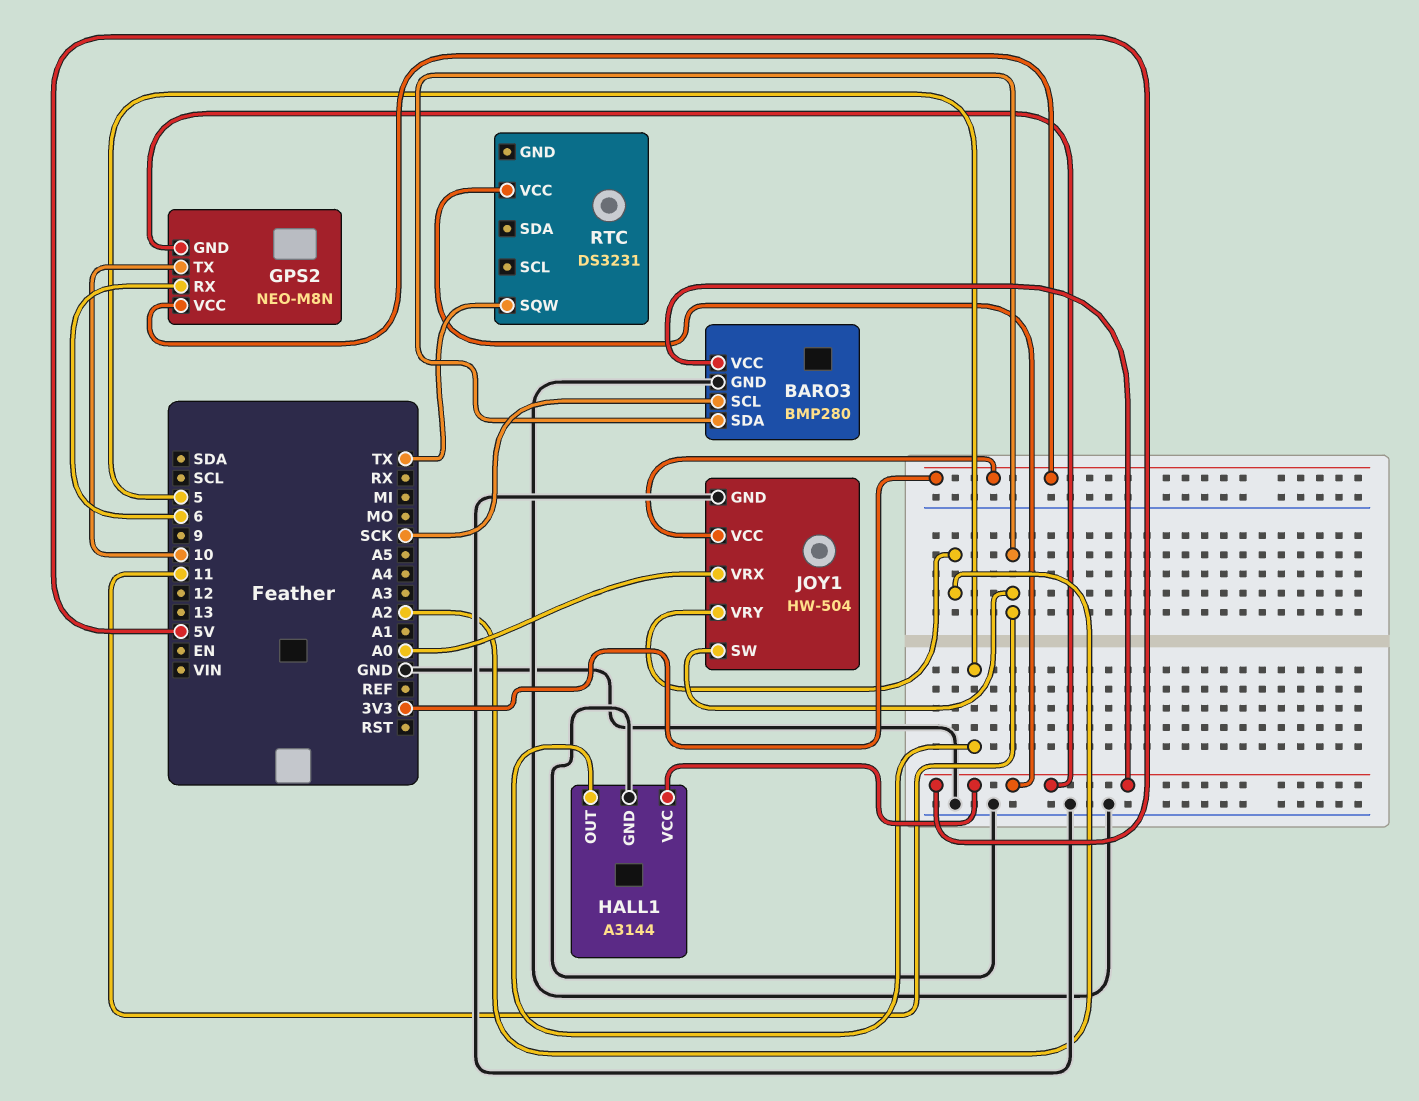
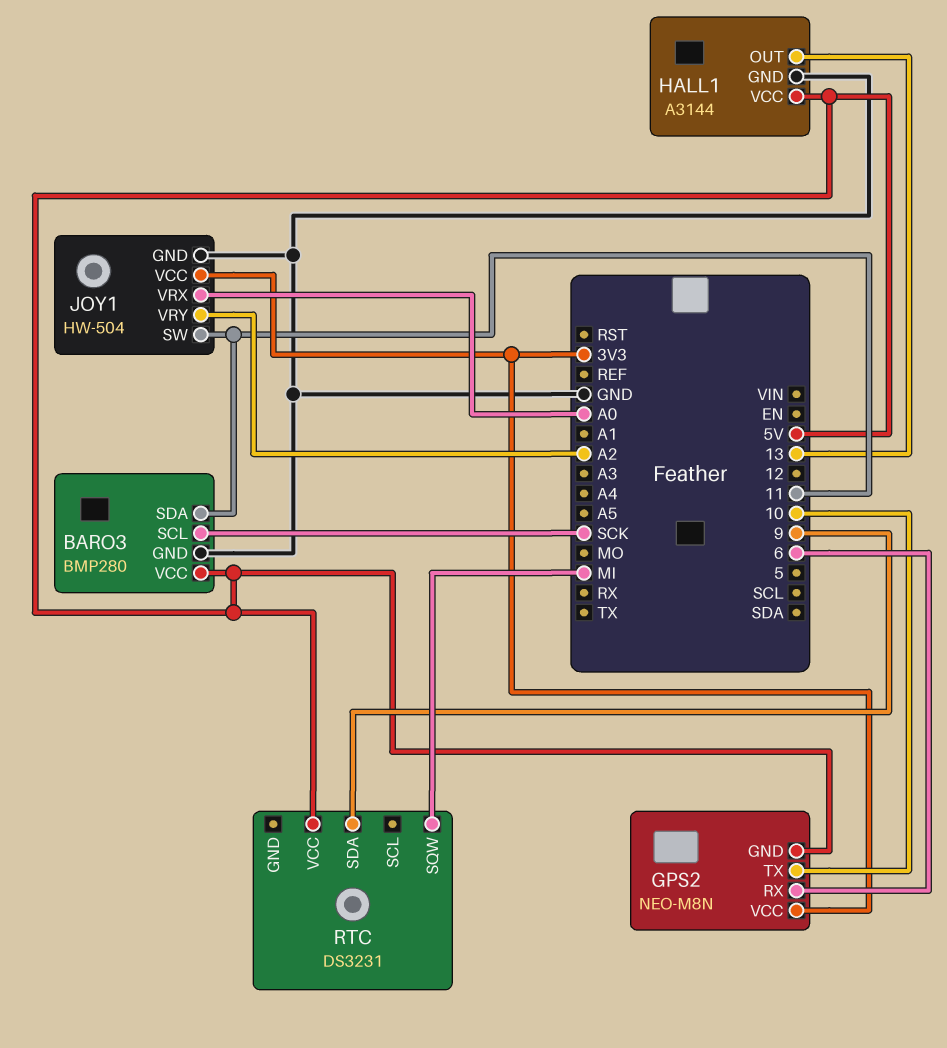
HALL1 pin OUT: 5 -> 13
RTC pin SDA: none -> 9
RTC pin SQW: TX -> MI

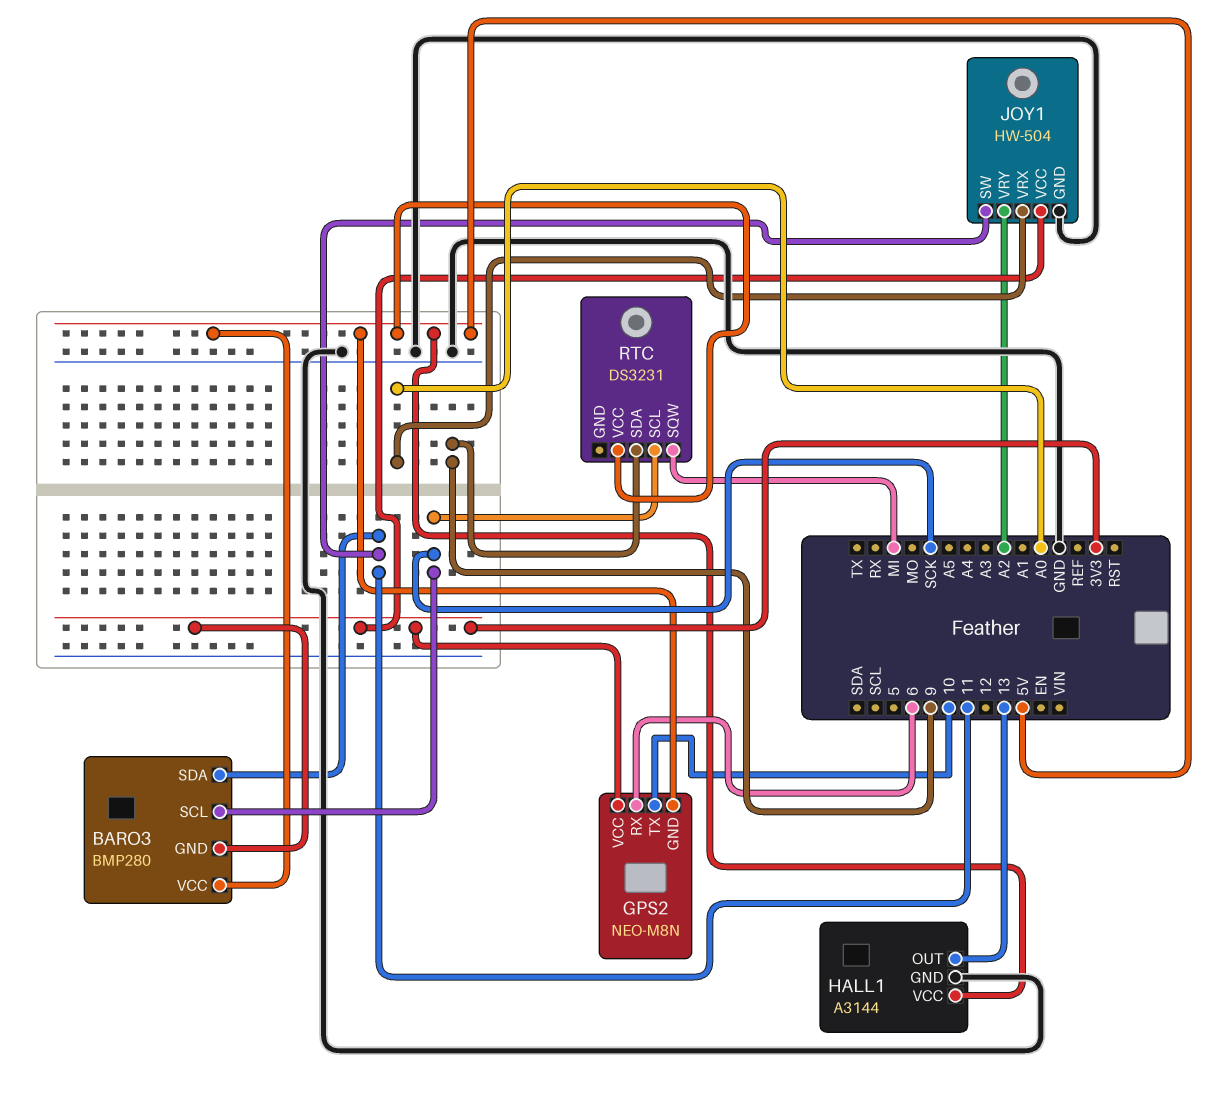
BARO3 pin GND: GND -> 3V3
RTC pin SCL: none -> SCK

